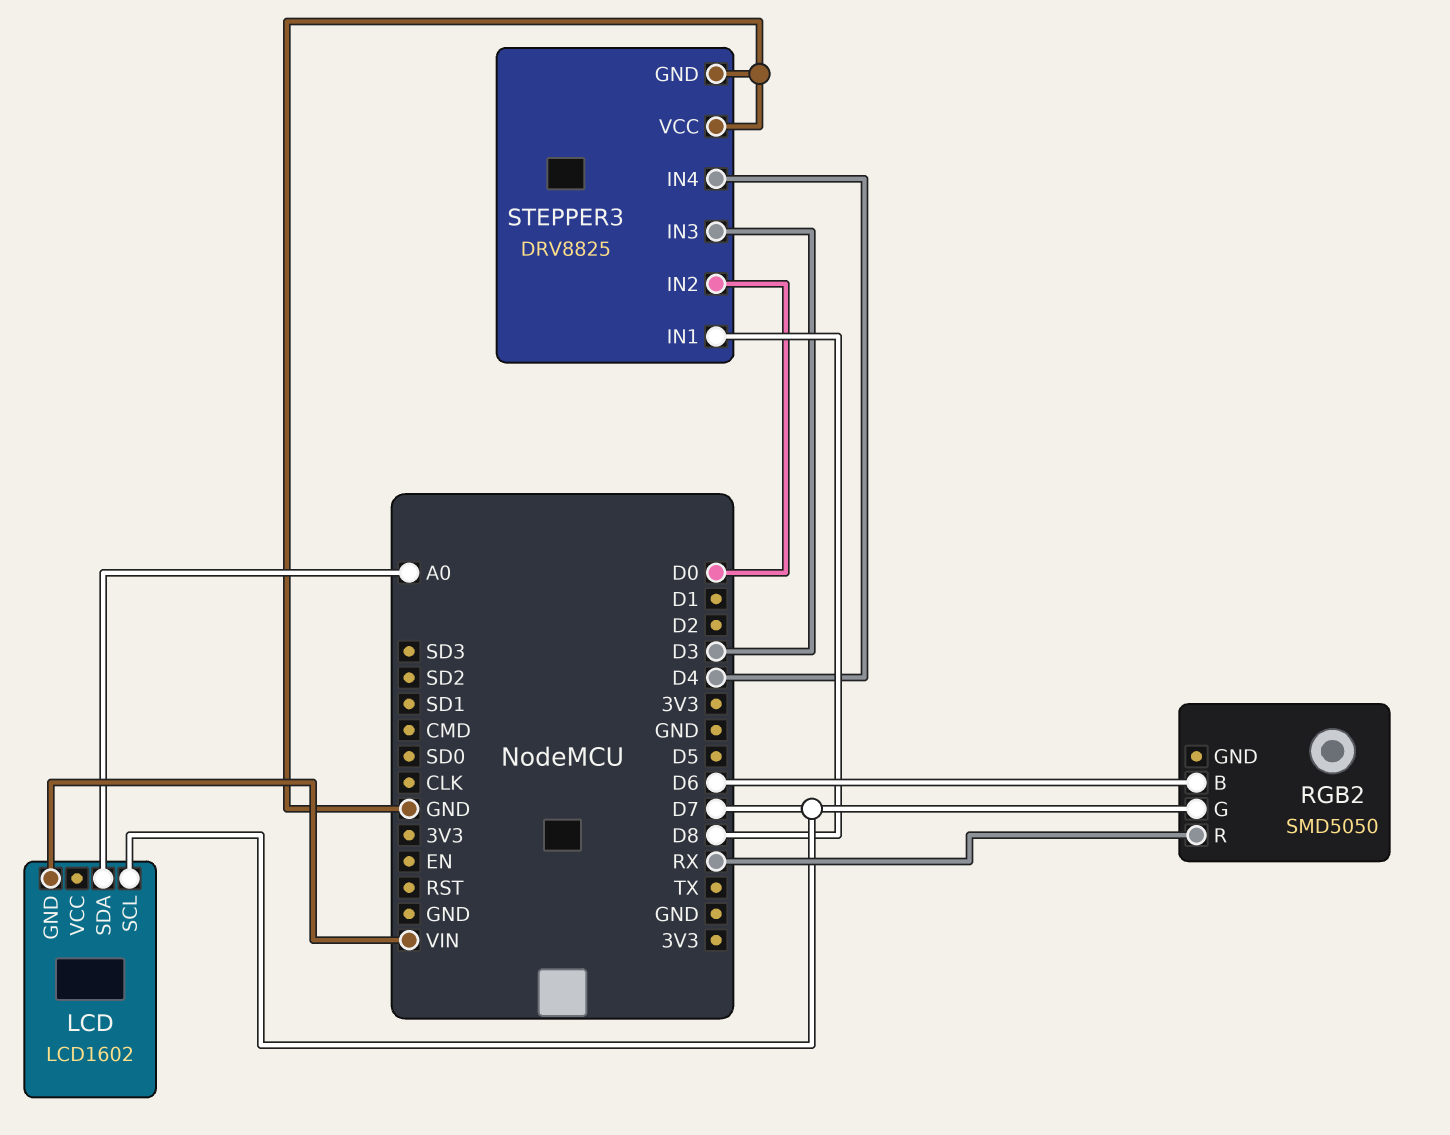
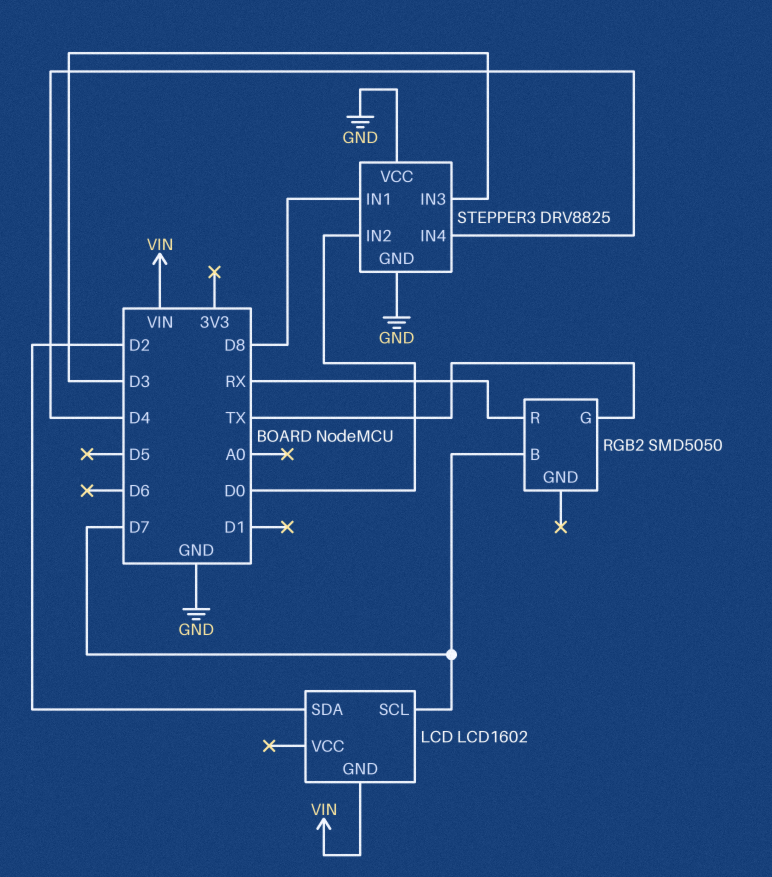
LCD pin SDA: A0 -> D2
RGB2 pin B: D6 -> D7
RGB2 pin G: D7 -> TX

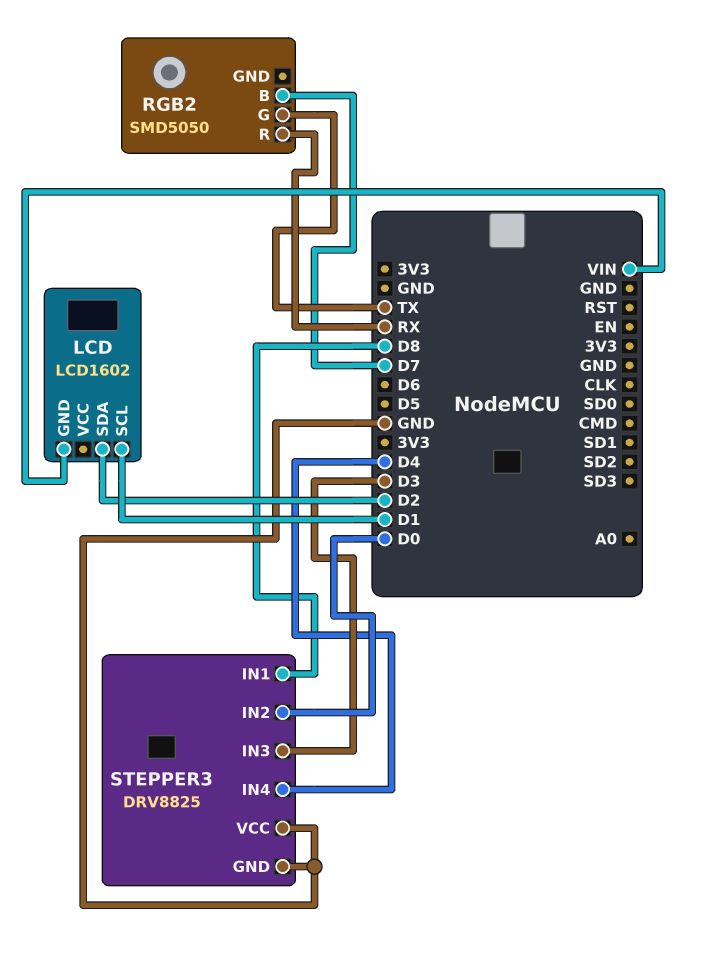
LCD pin SCL: D7 -> D1

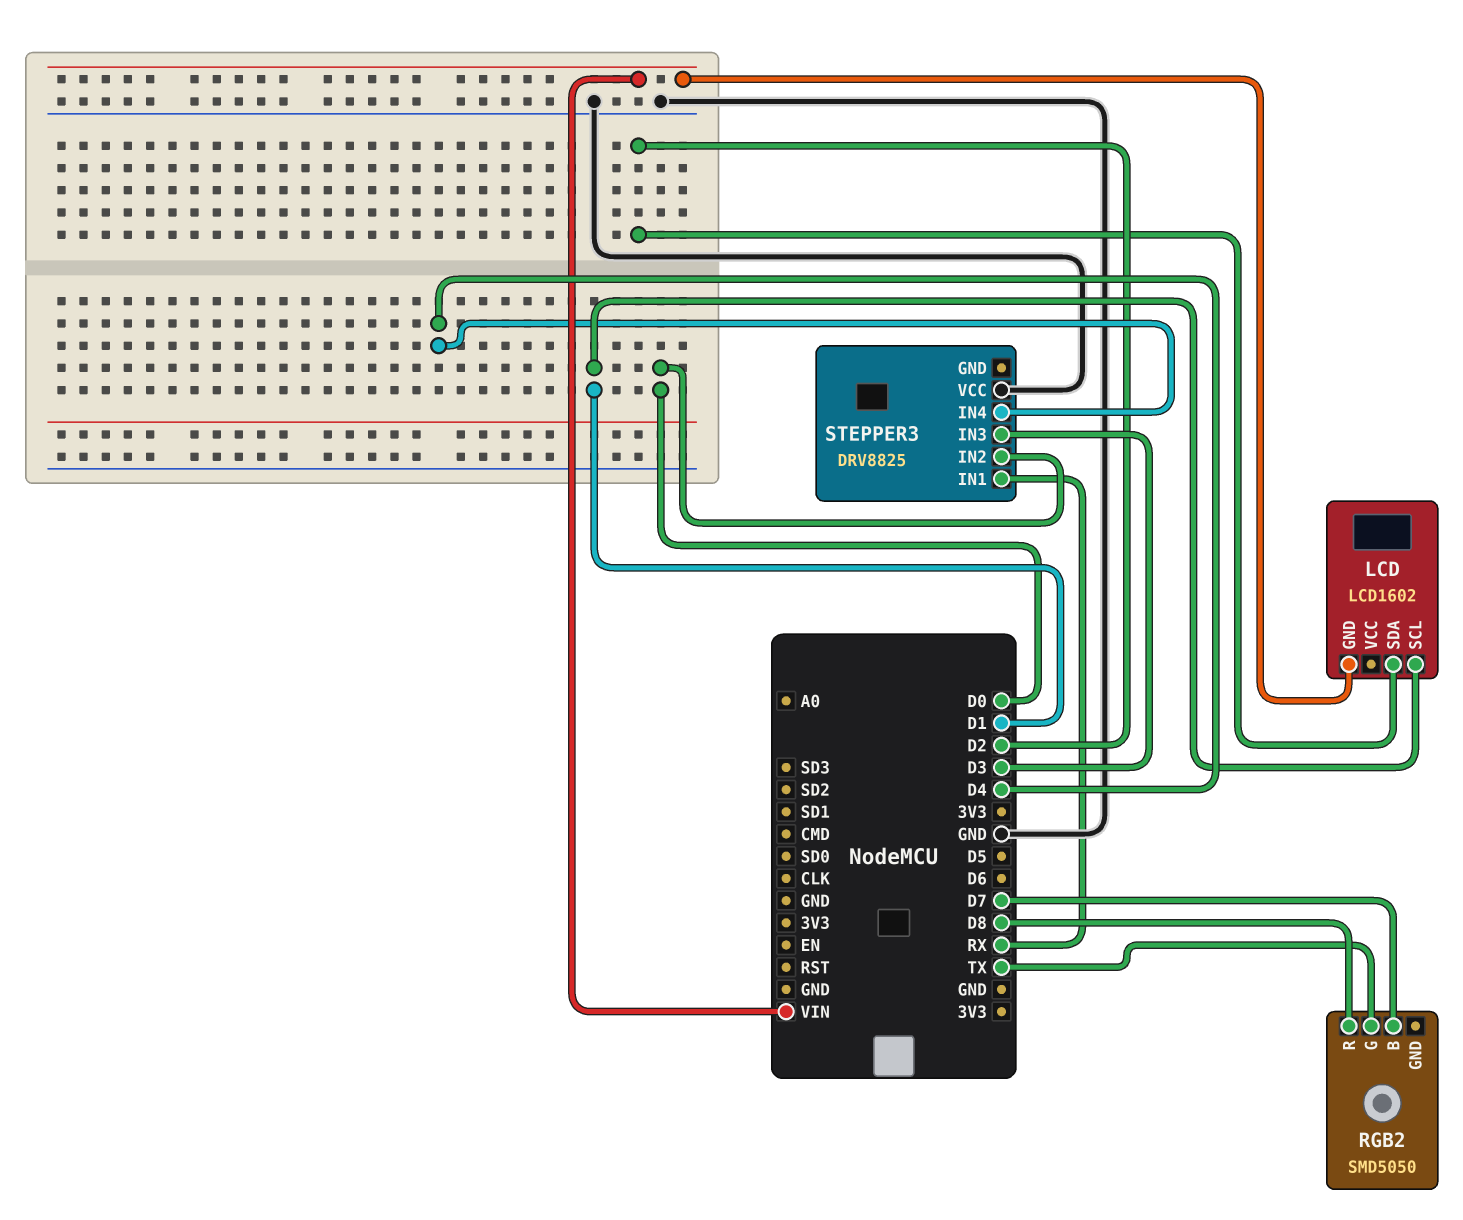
RGB2 pin R: RX -> D8
STEPPER3 pin GND: GND -> none
STEPPER3 pin IN1: D8 -> RX

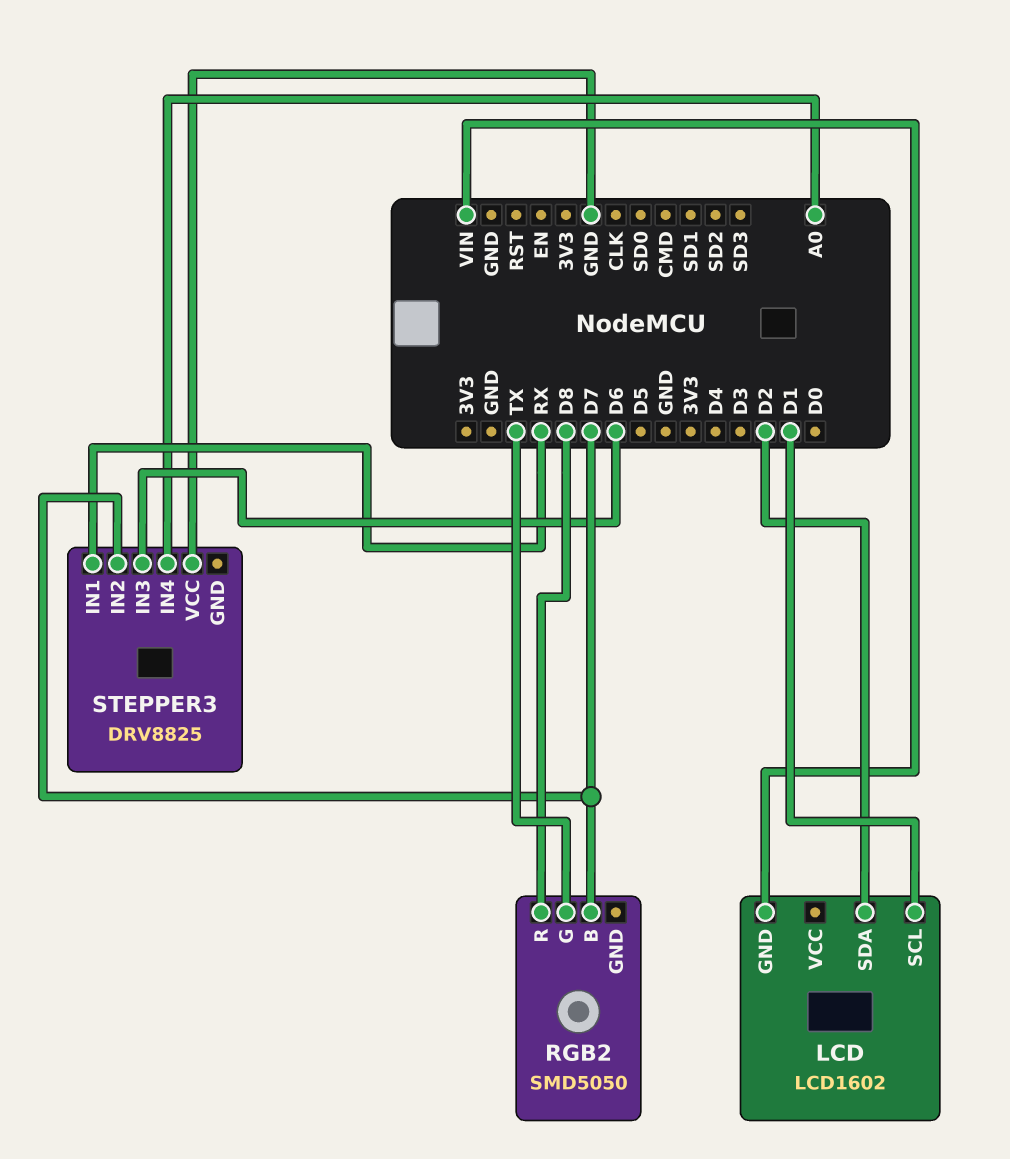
STEPPER3 pin IN2: D0 -> D7
STEPPER3 pin IN3: D3 -> D6
STEPPER3 pin IN4: D4 -> A0

